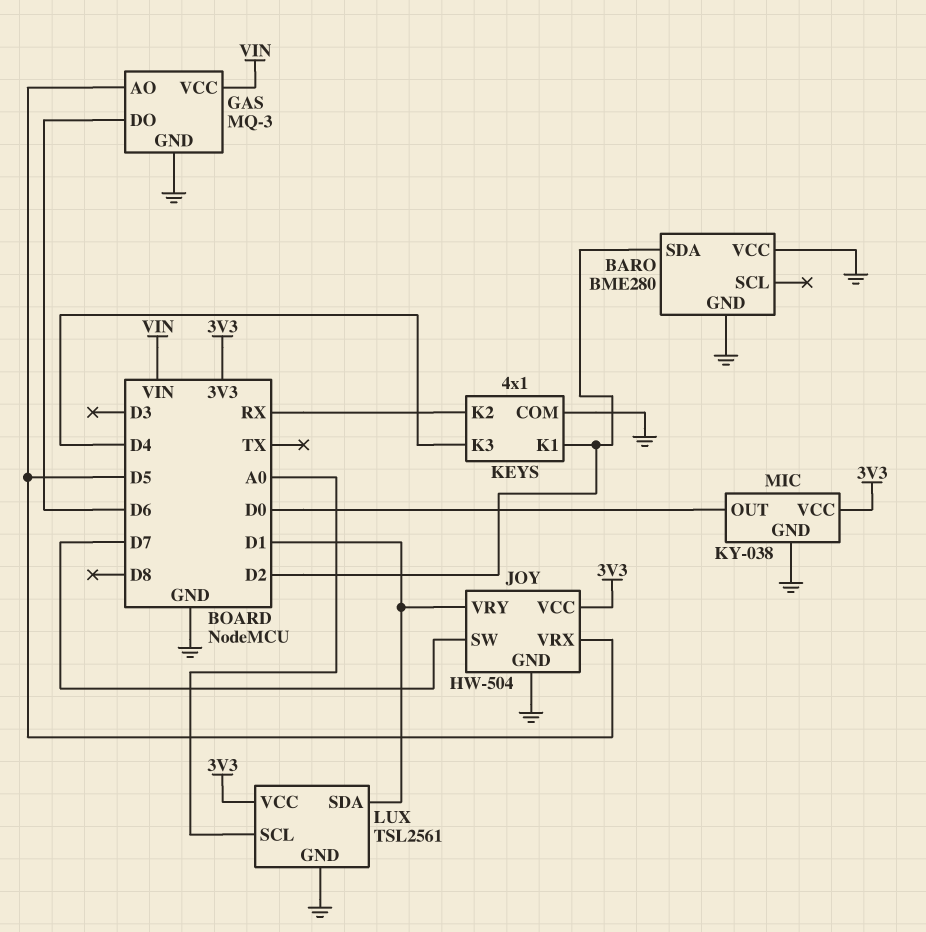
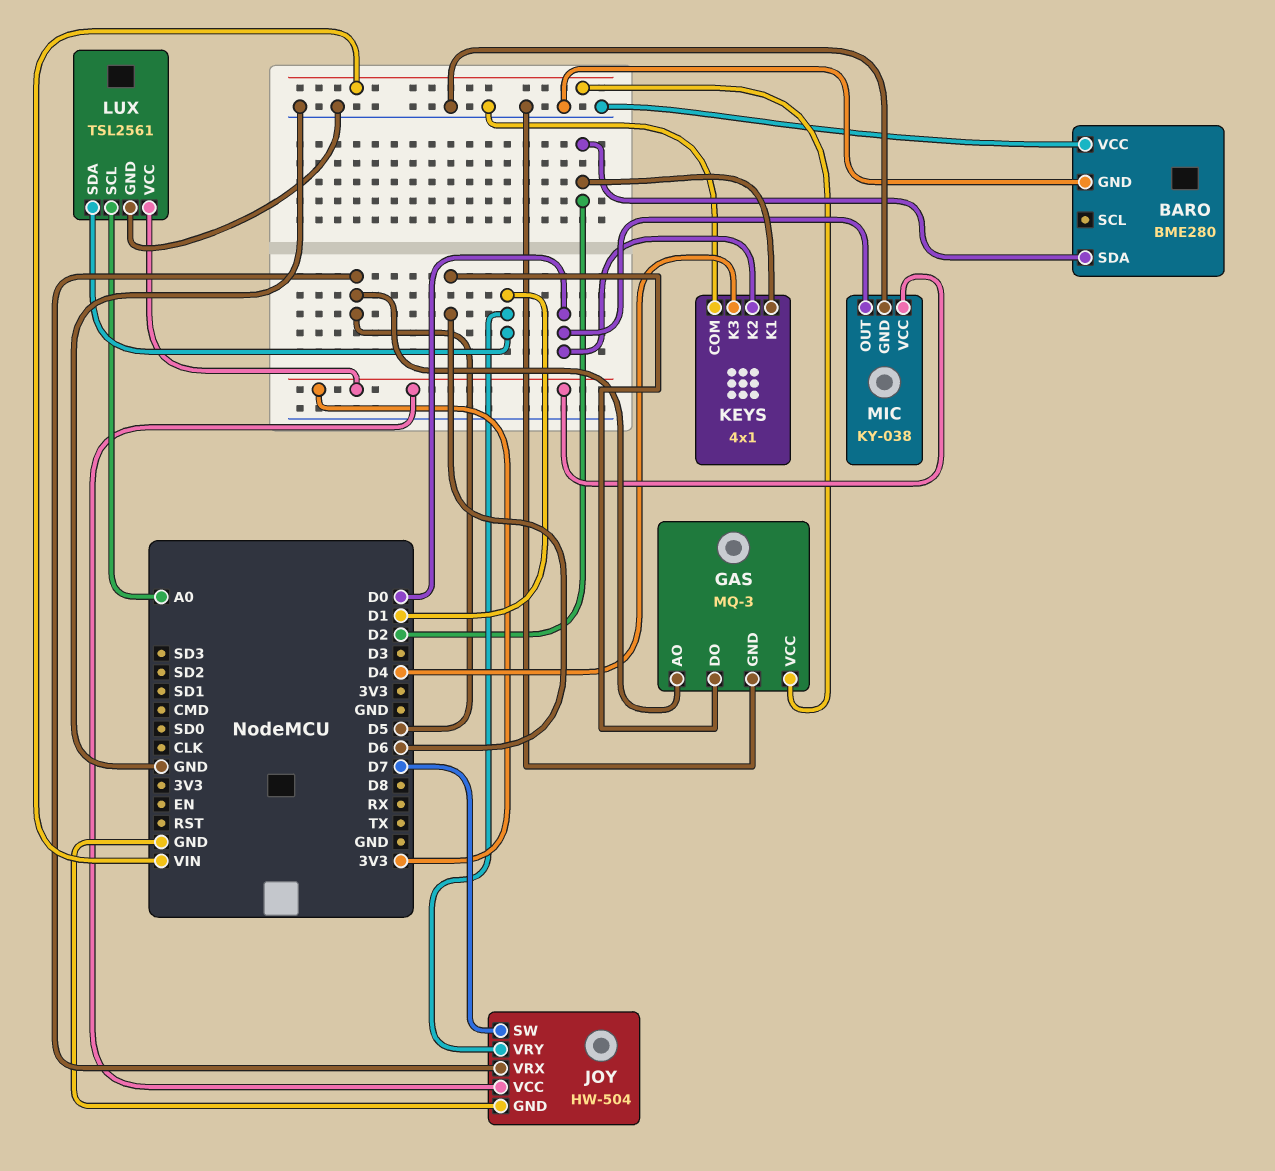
KEYS pin K2: RX -> D0

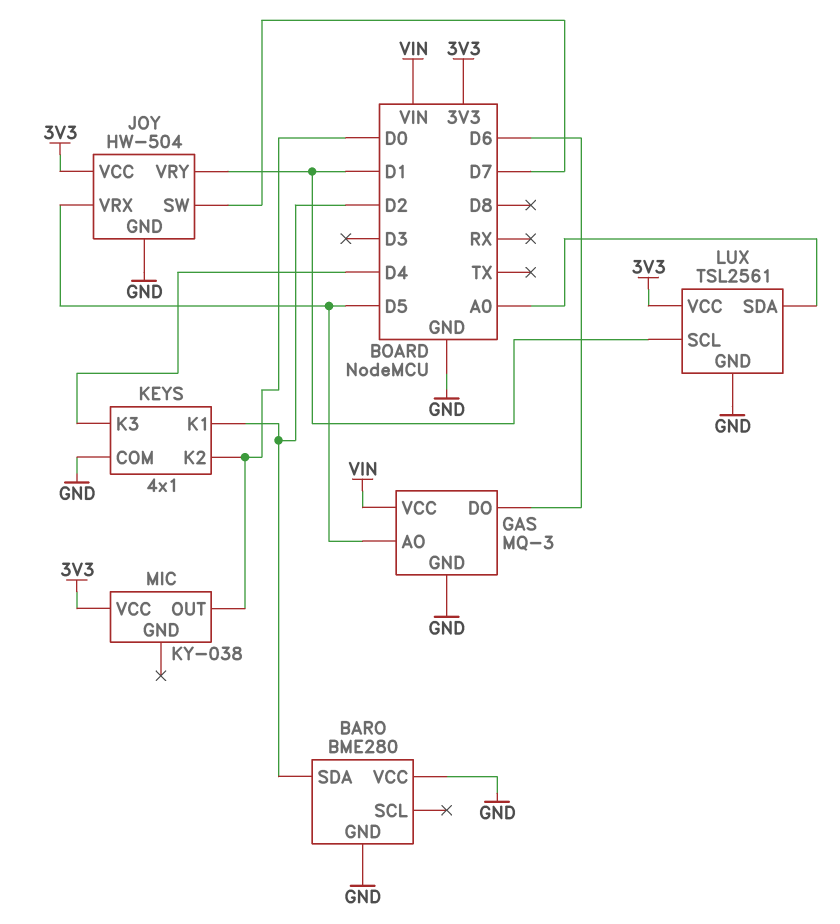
LUX pin SCL: A0 -> D1
LUX pin SDA: D1 -> A0
MIC pin GND: GND -> none

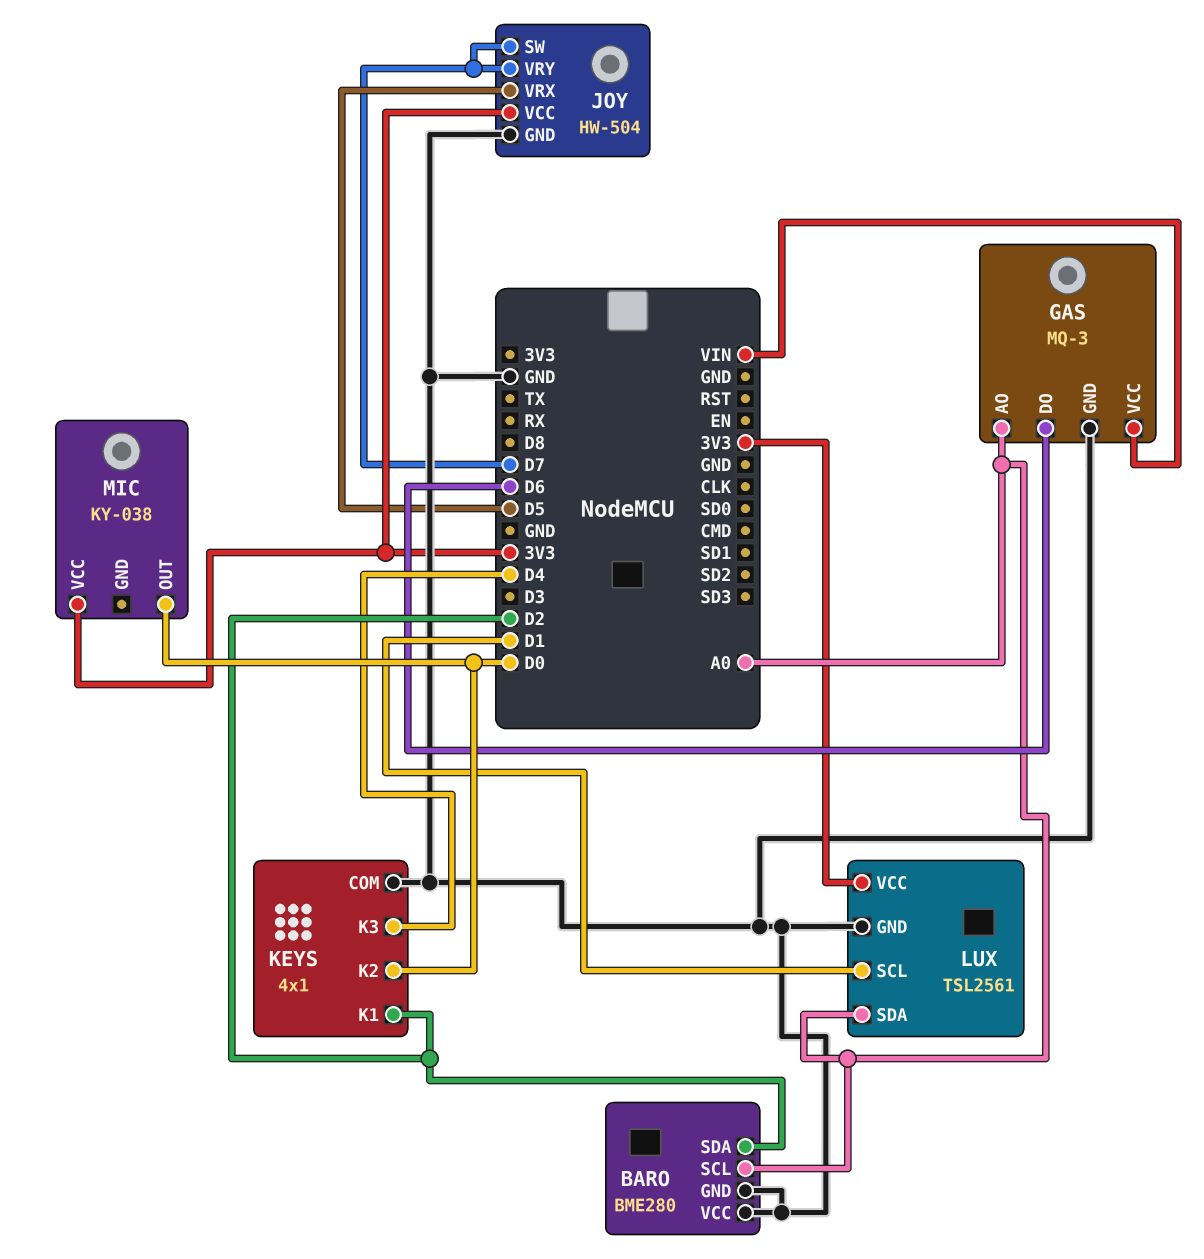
BARO pin SCL: none -> A0
GAS pin AO: D5 -> A0
JOY pin VRY: D1 -> D7

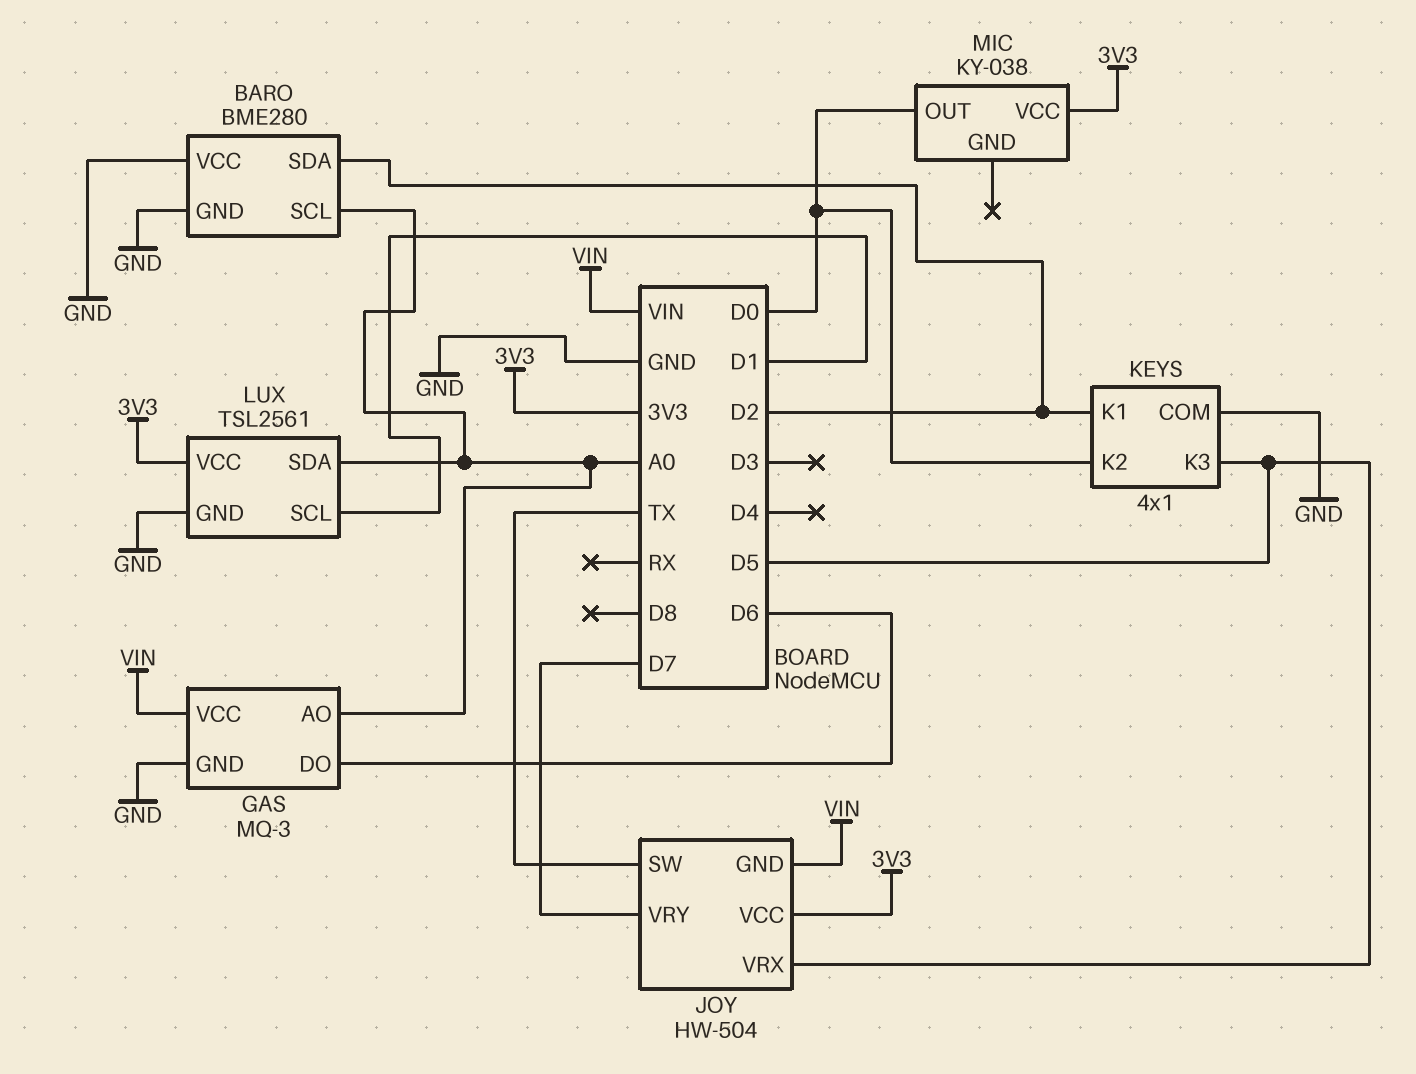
JOY pin GND: GND -> VIN
JOY pin SW: D7 -> TX
KEYS pin K3: D4 -> D5

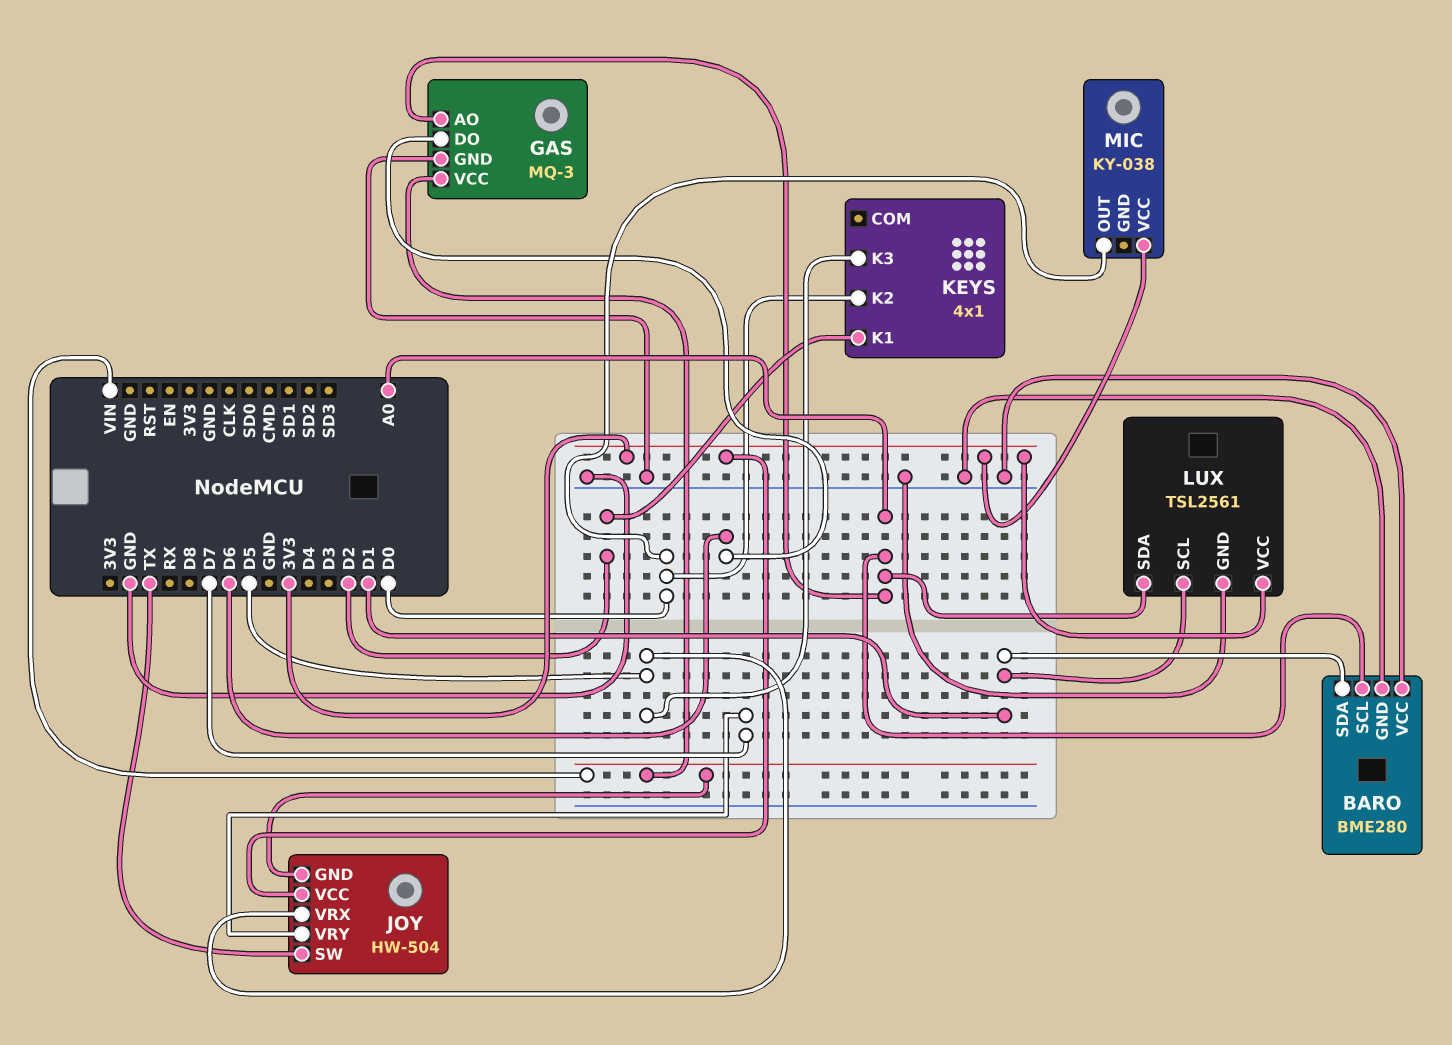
BARO pin SDA: D2 -> D1
KEYS pin COM: GND -> none

